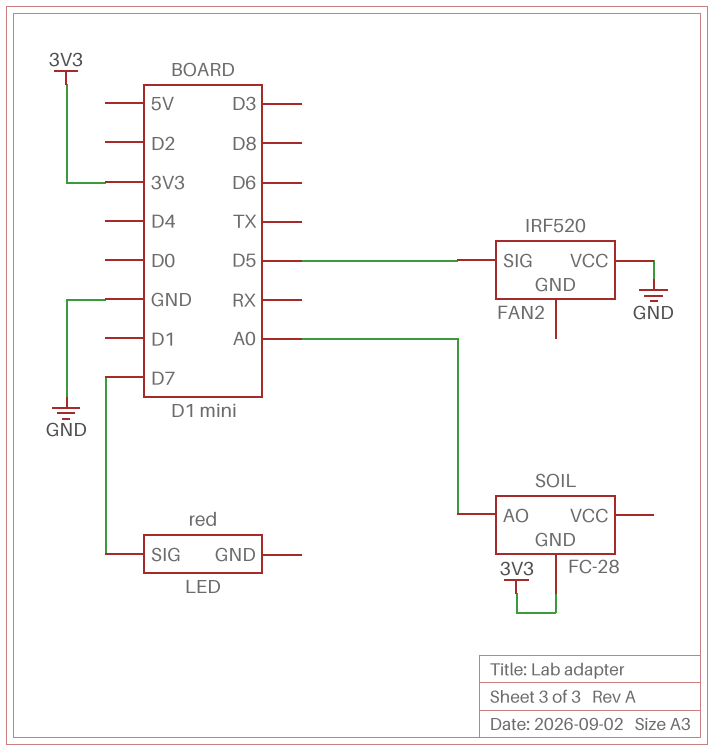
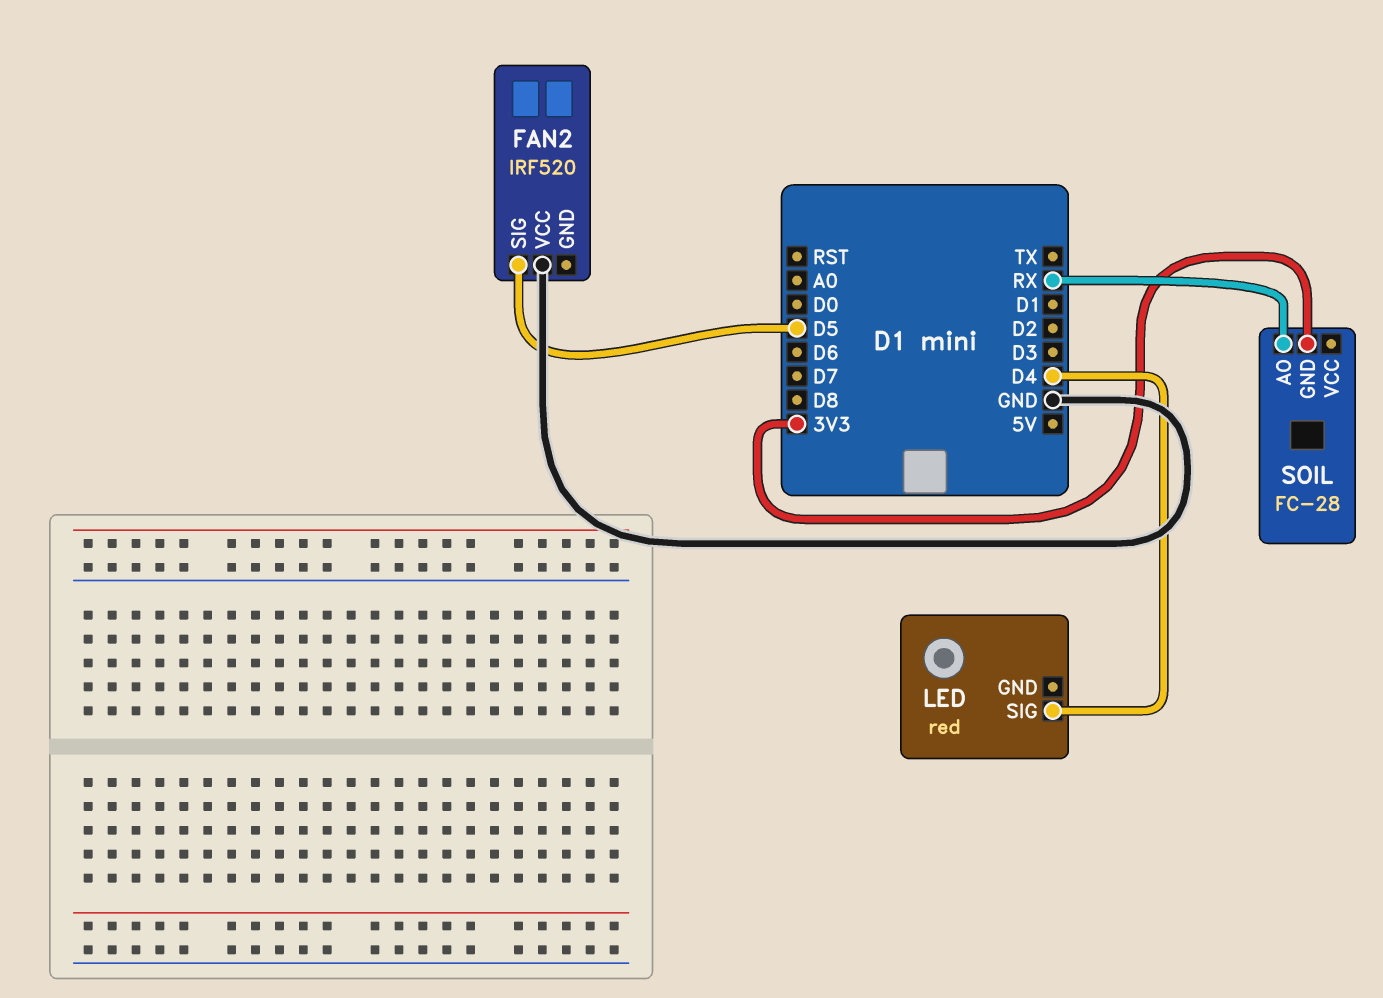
LED pin SIG: D7 -> D4
SOIL pin AO: A0 -> RX

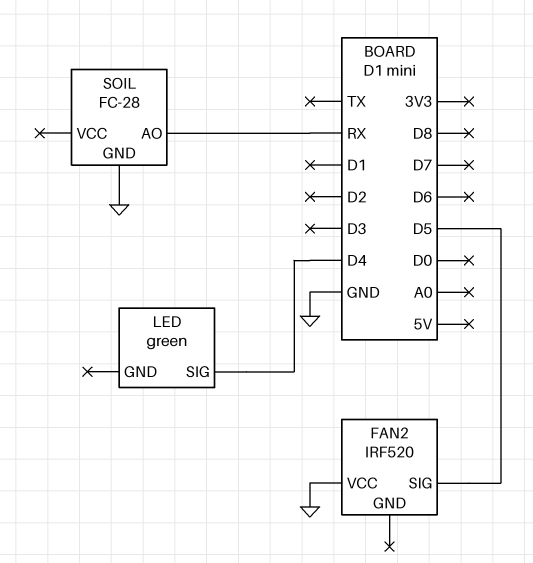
LED: red -> green
SOIL pin GND: 3V3 -> GND

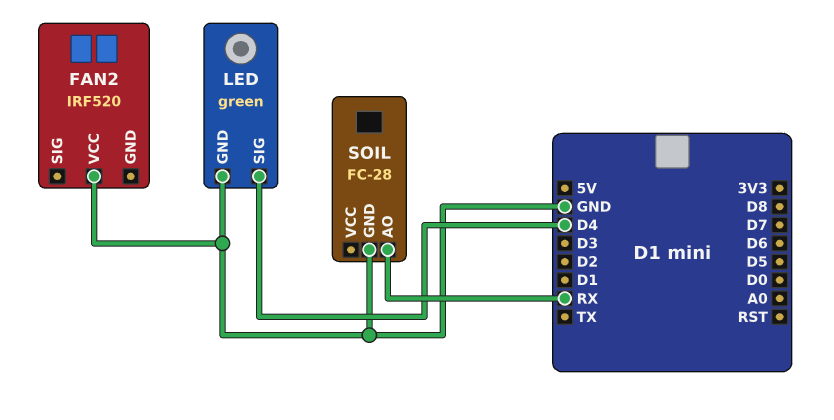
FAN2 pin SIG: D5 -> none
LED pin GND: none -> GND

